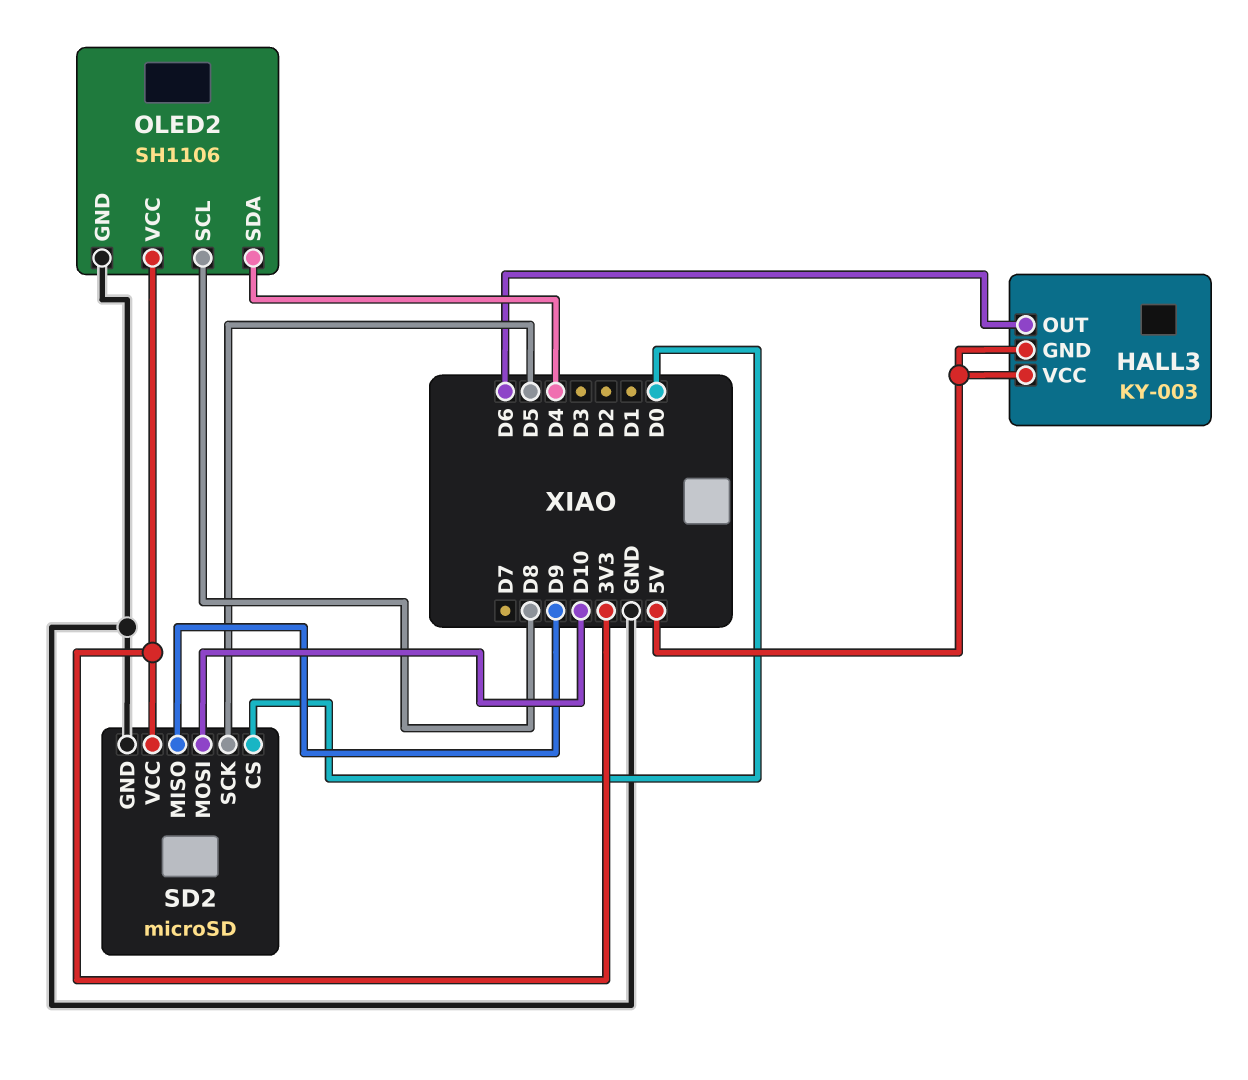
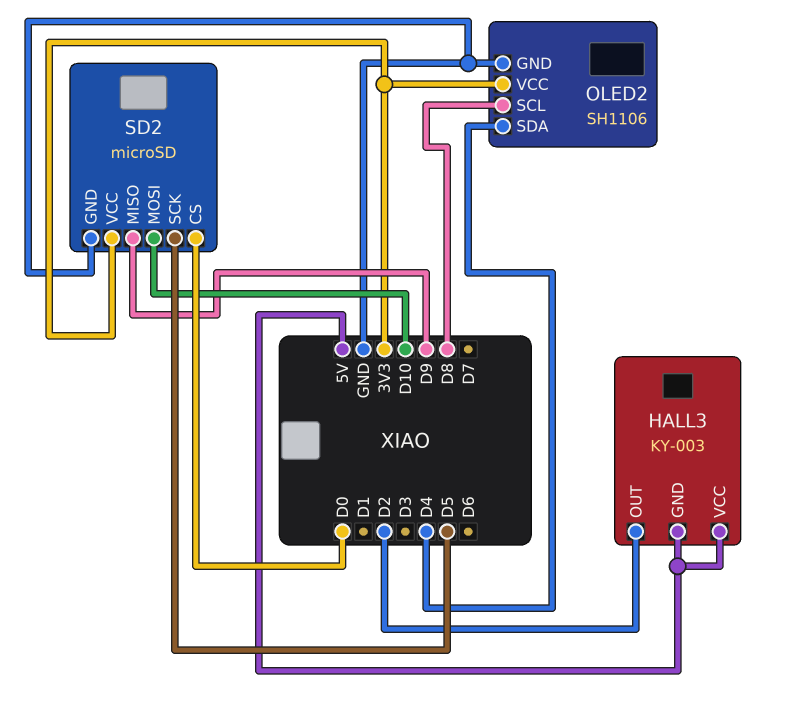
HALL3 pin OUT: D6 -> D2

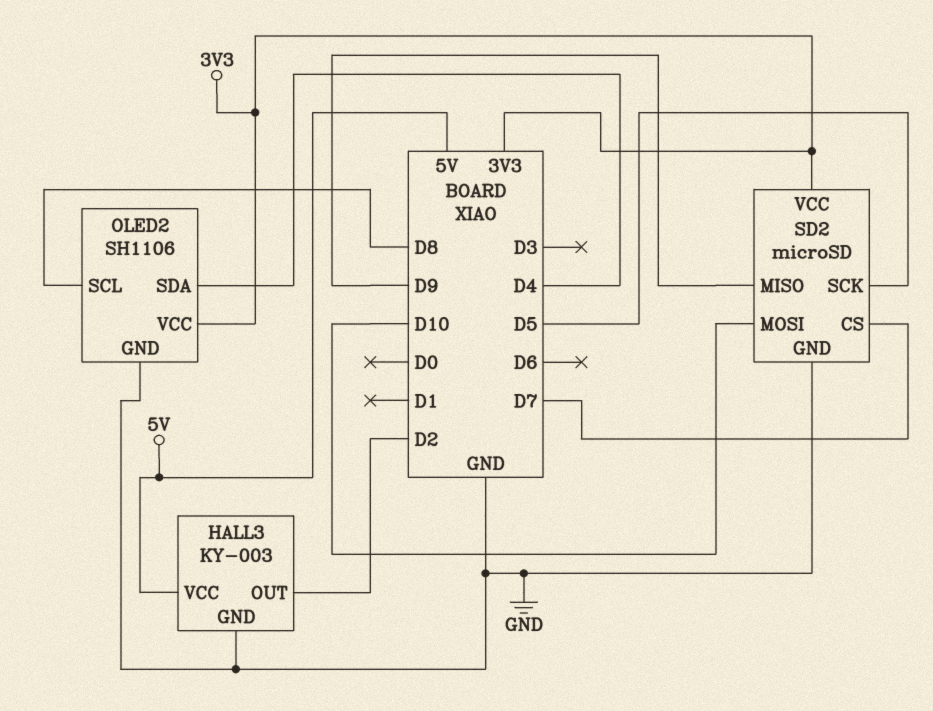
HALL3 pin GND: 5V -> GND
SD2 pin CS: D0 -> D7

